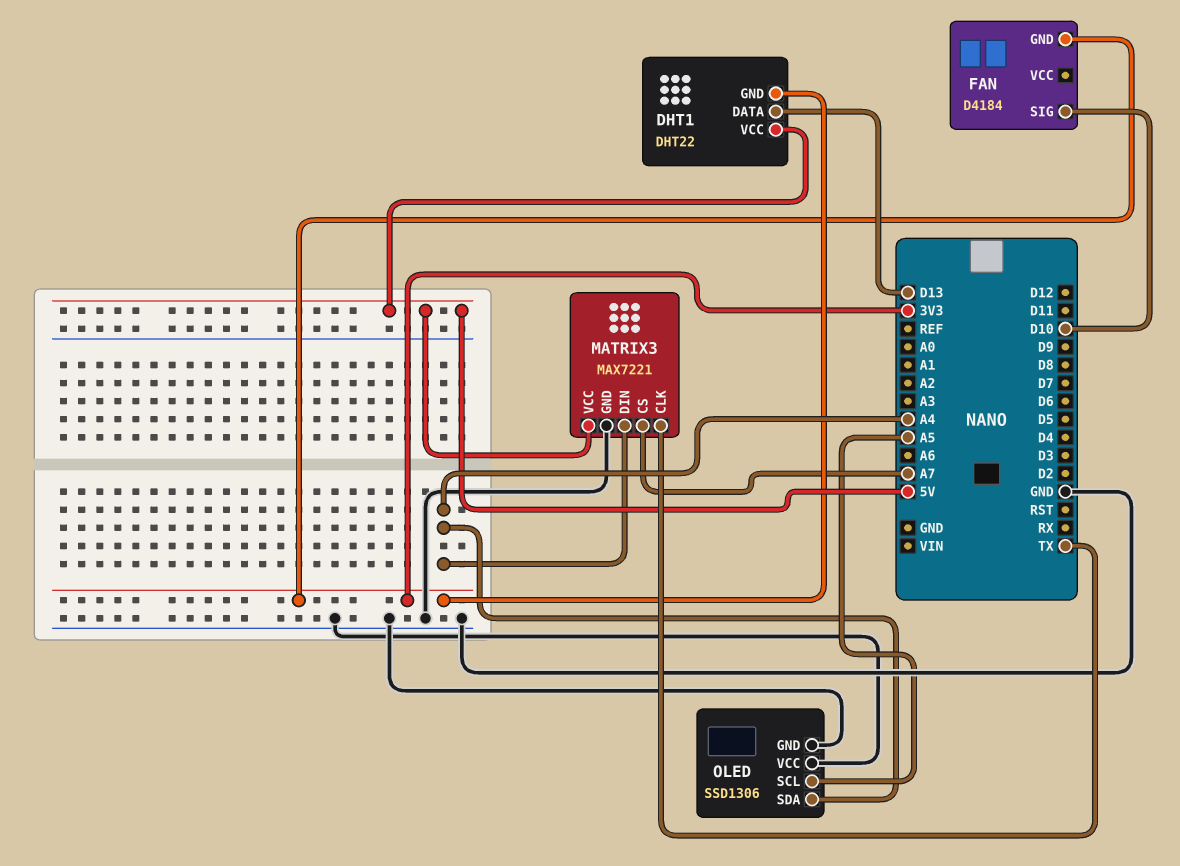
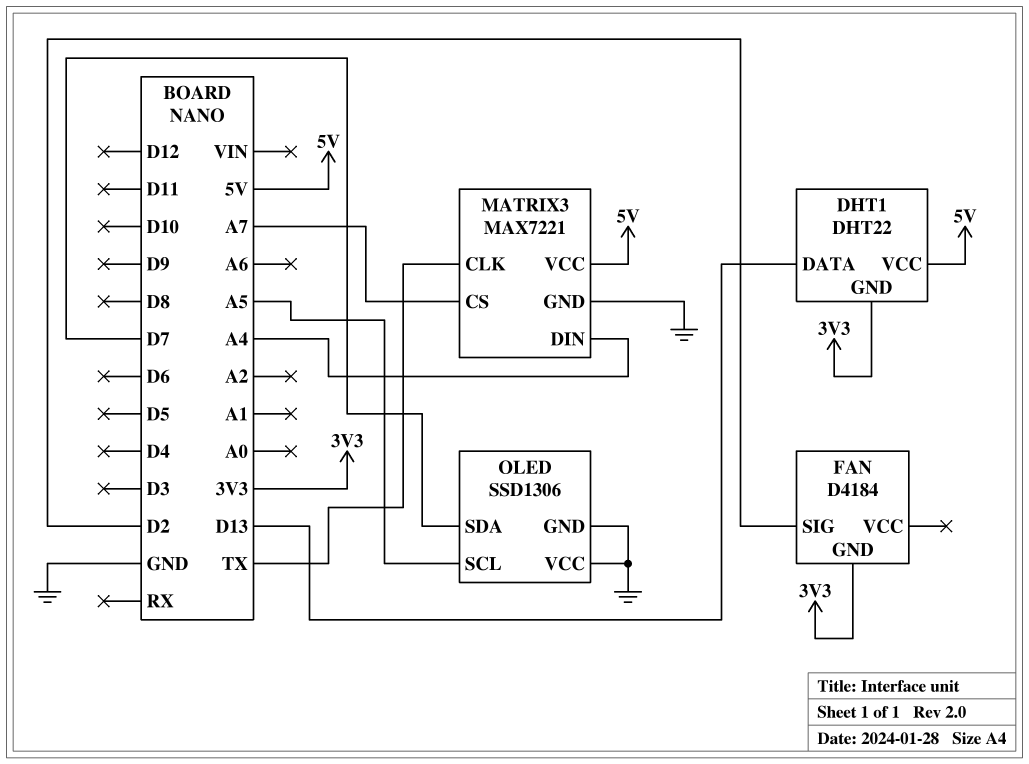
FAN pin SIG: D10 -> D2
OLED pin SDA: A4 -> D7

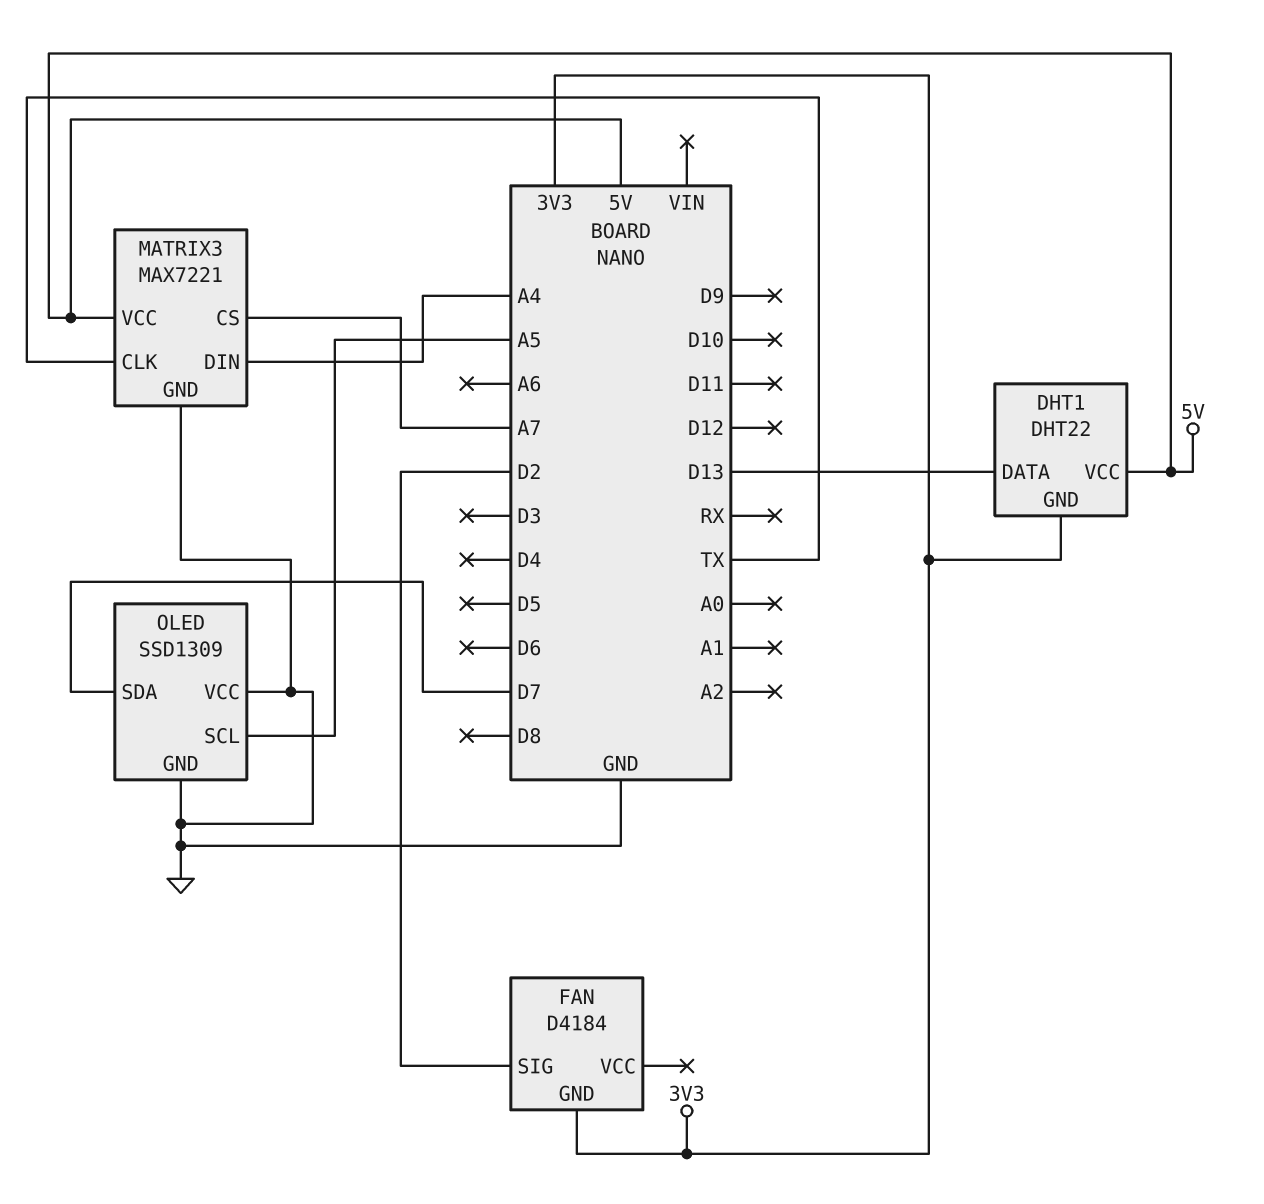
OLED: SSD1306 -> SSD1309

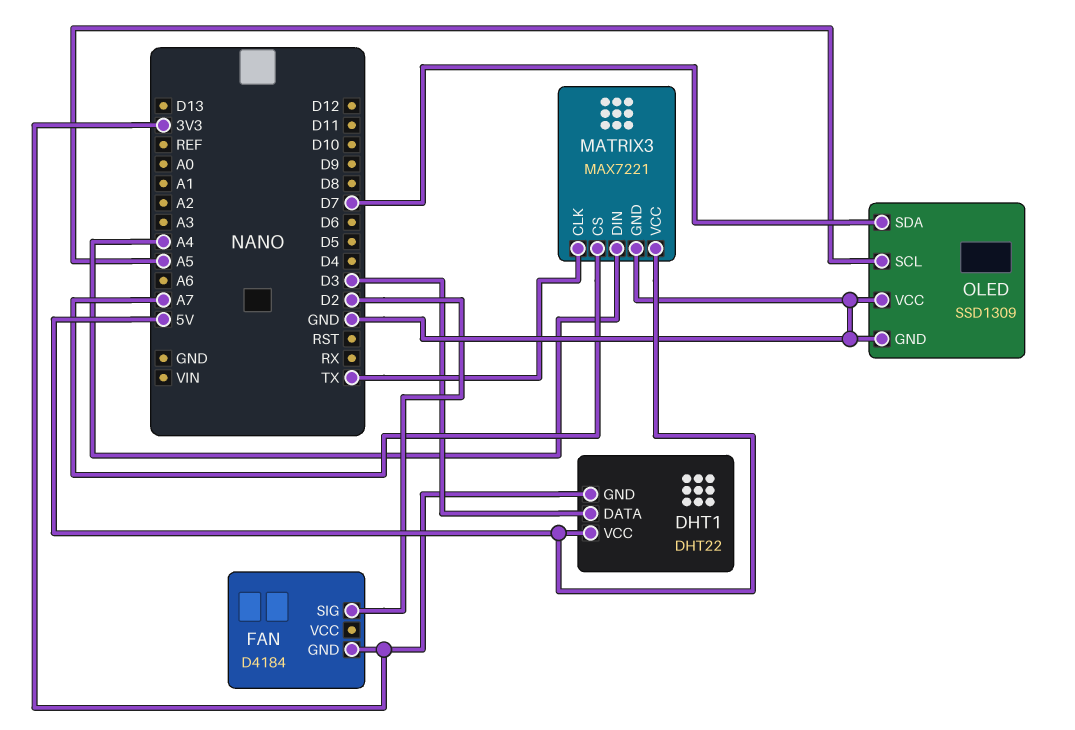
DHT1 pin DATA: D13 -> D3

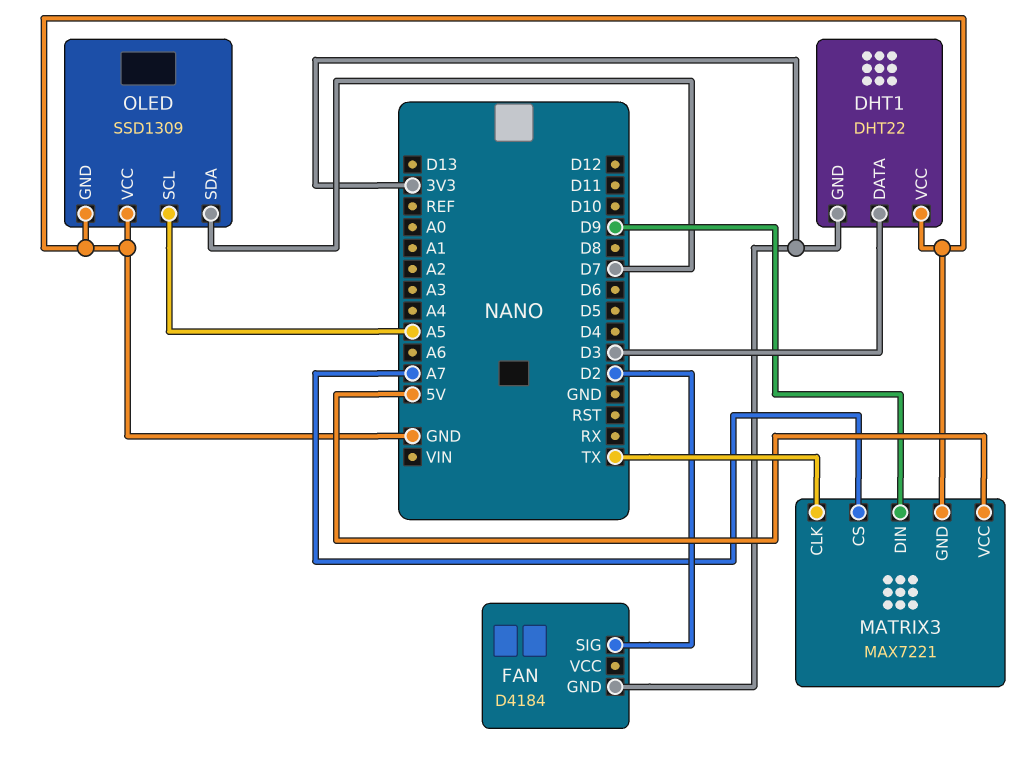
DHT1 pin VCC: 5V -> GND
MATRIX3 pin DIN: A4 -> D9

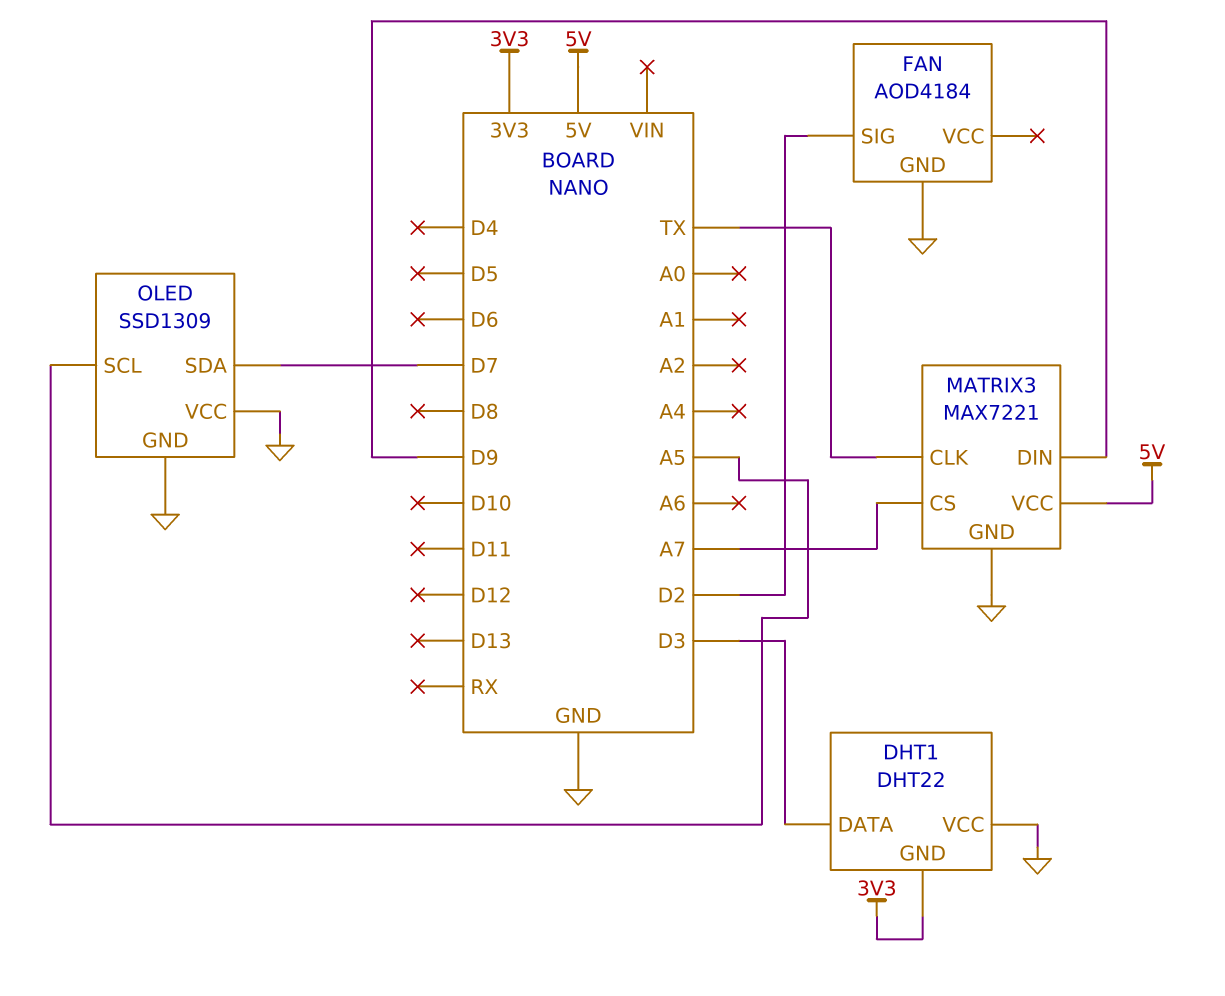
FAN: D4184 -> AOD4184
FAN pin GND: 3V3 -> GND

